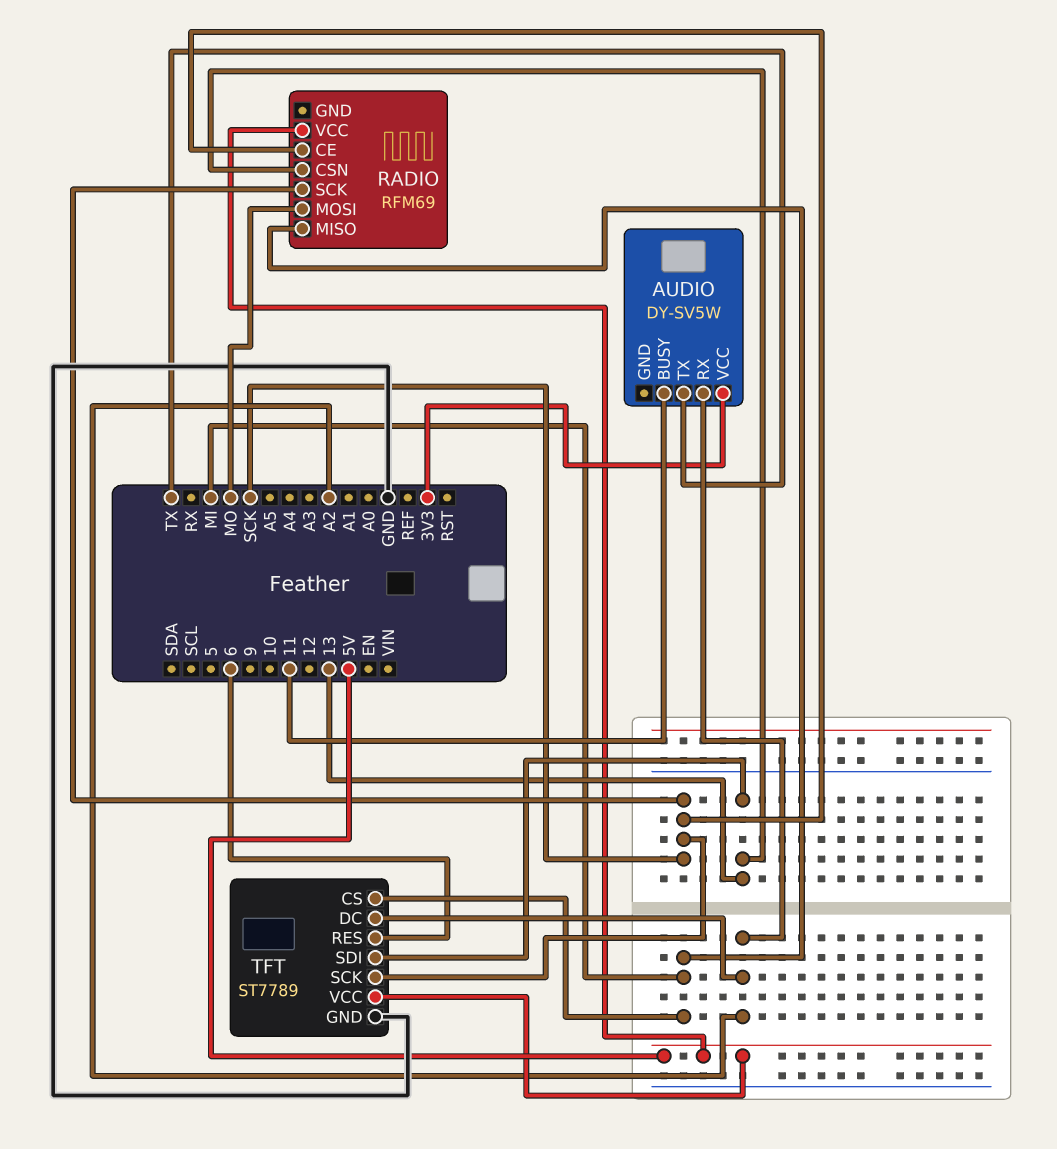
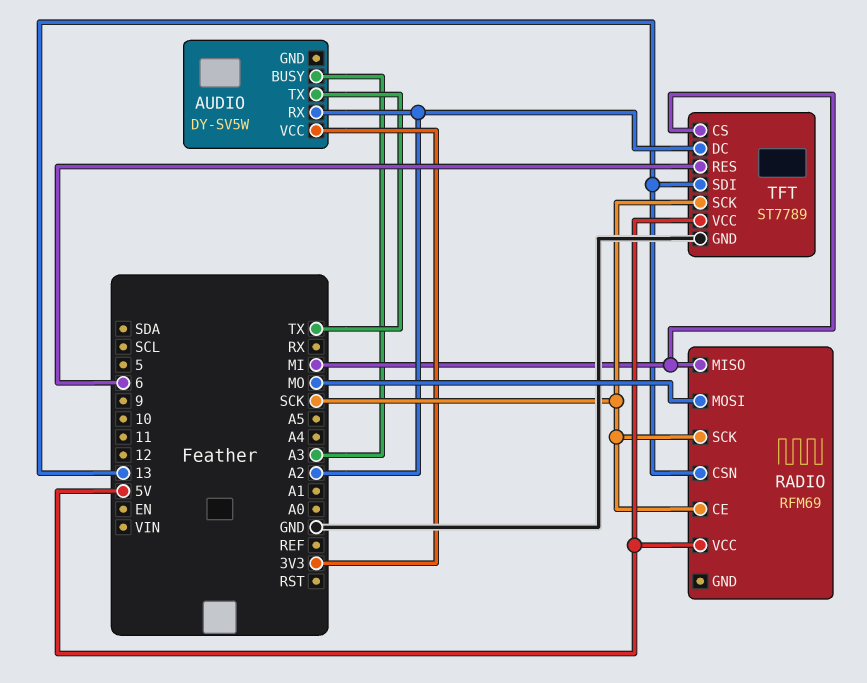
AUDIO pin BUSY: 11 -> A3

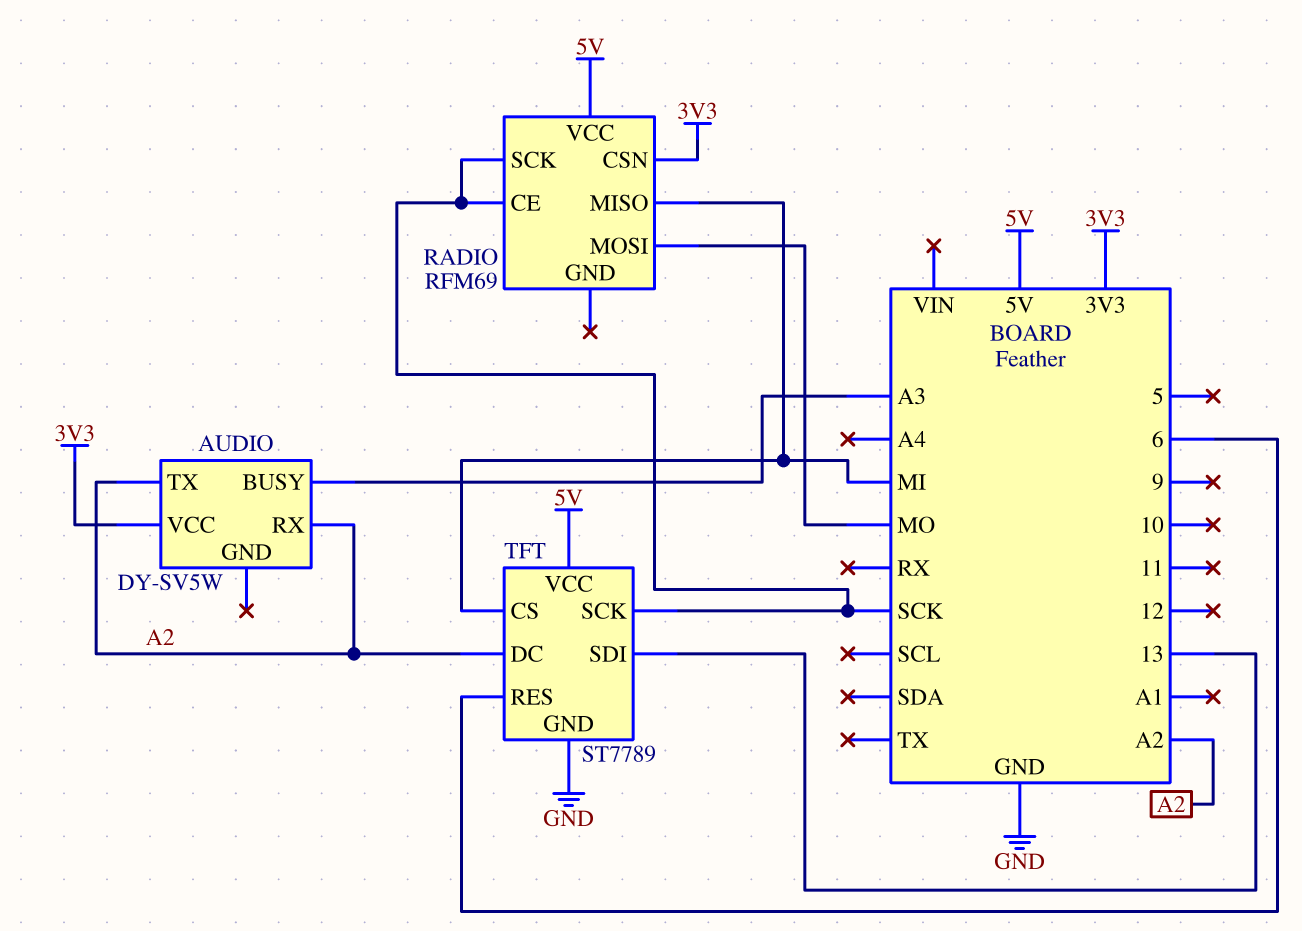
AUDIO pin TX: TX -> A2
RADIO pin CSN: 13 -> 3V3

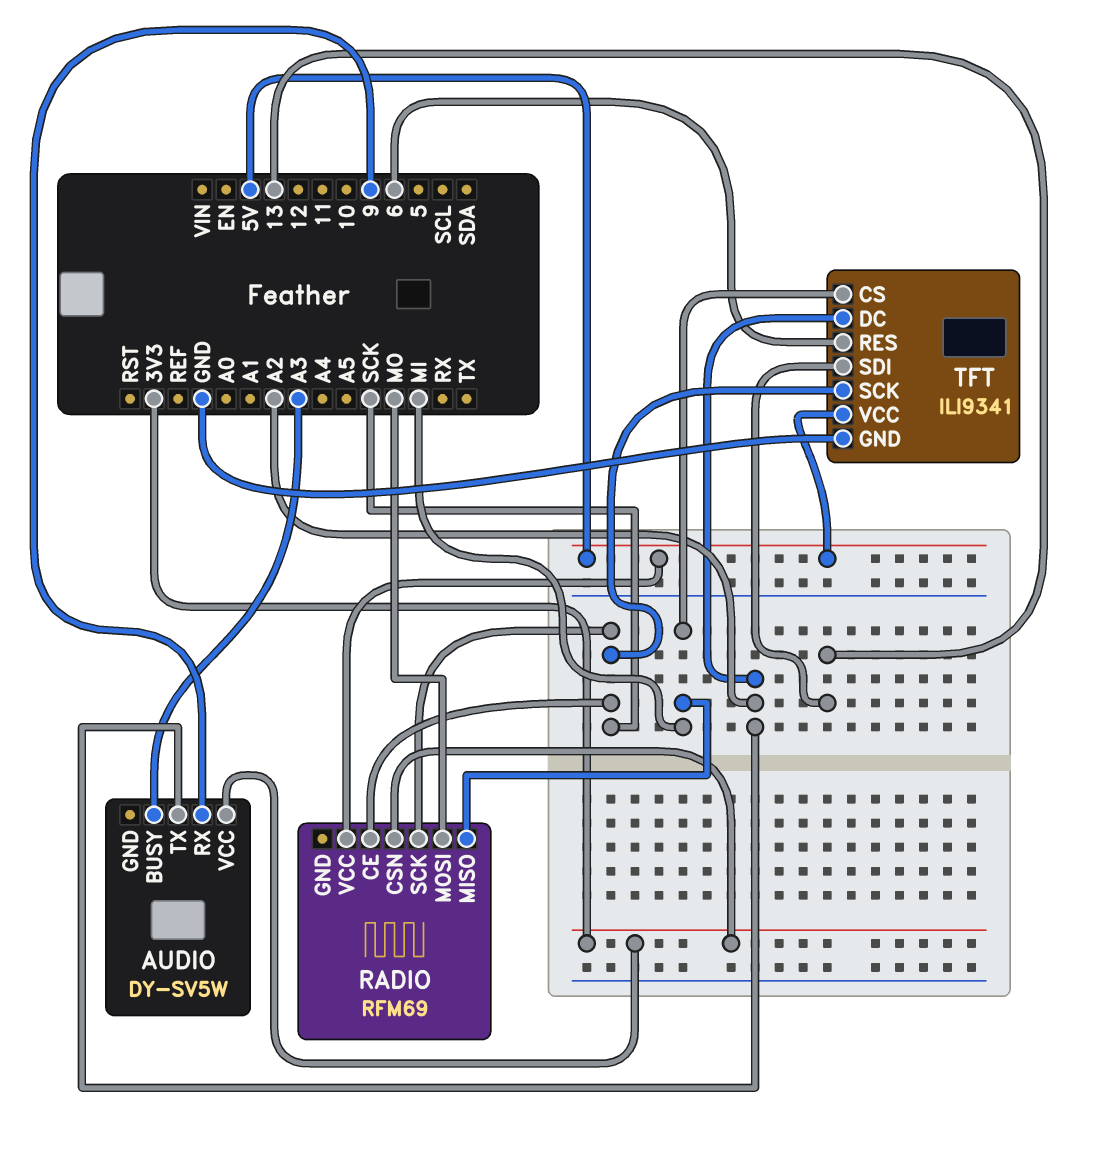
AUDIO pin RX: A2 -> 9
TFT: ST7789 -> ILI9341

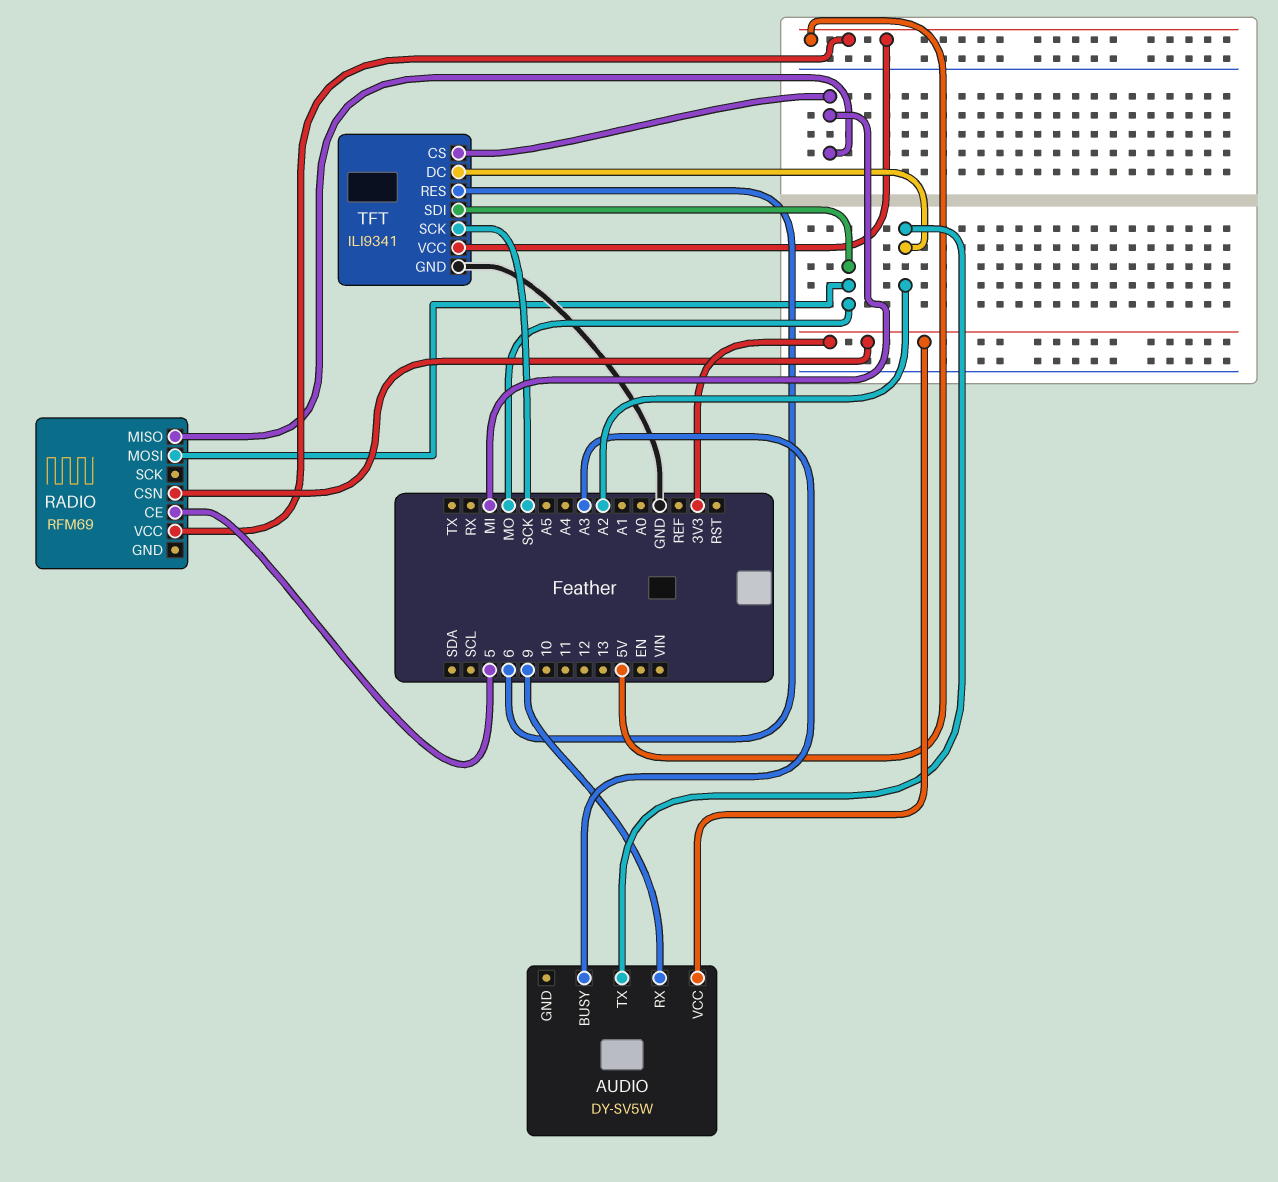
RADIO pin CE: SCK -> 5
RADIO pin SCK: SCK -> none
TFT pin SDI: 13 -> MO

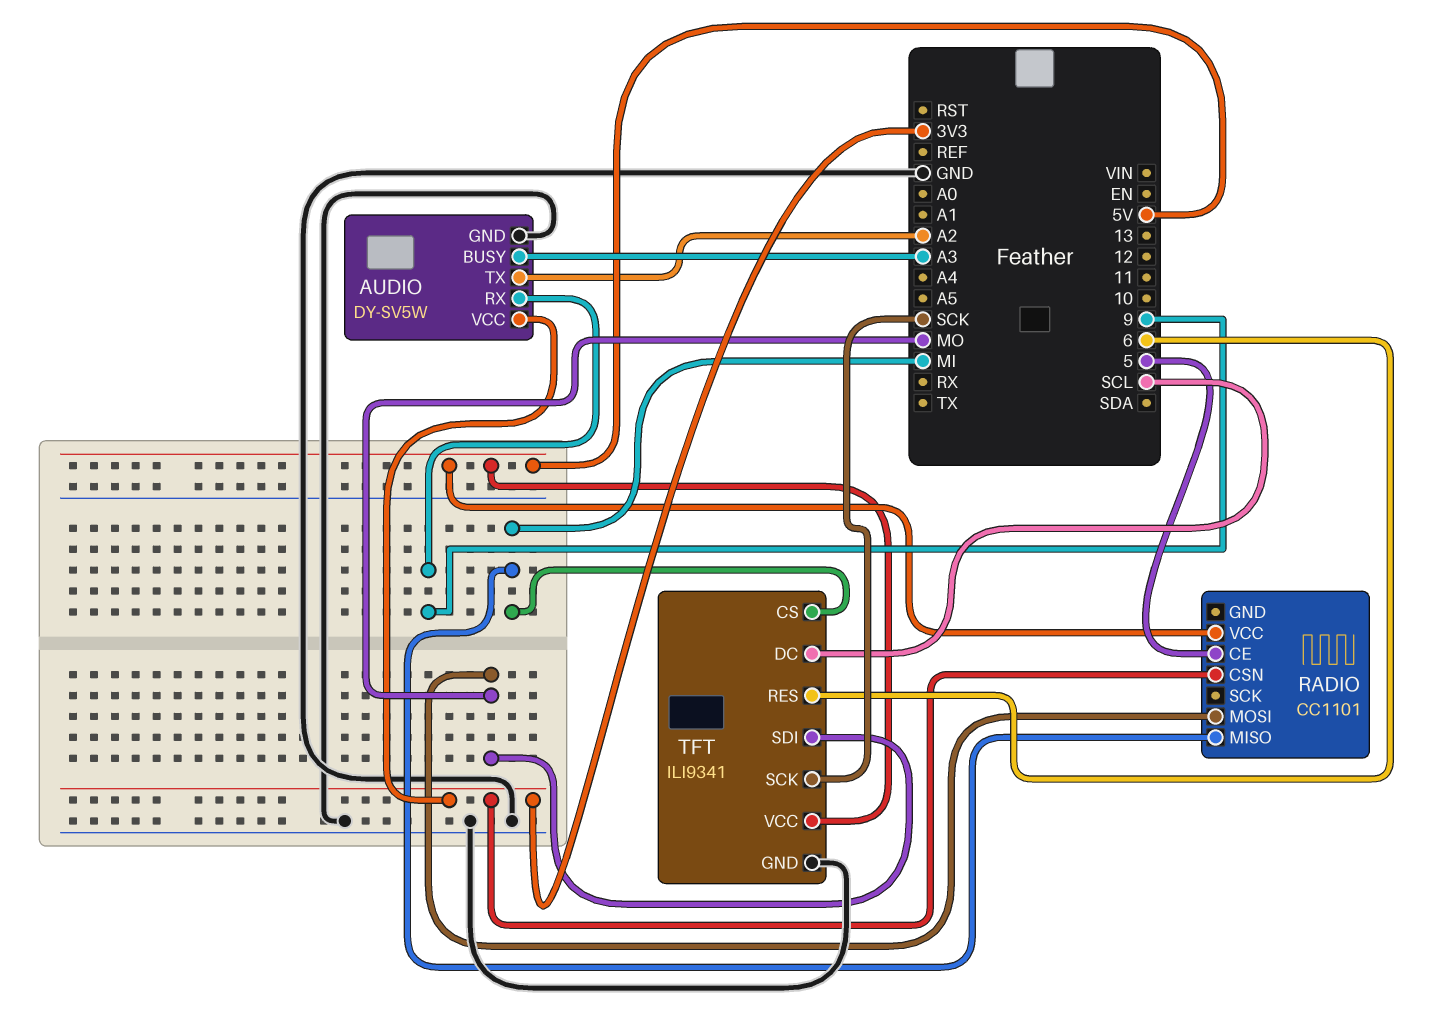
AUDIO pin GND: none -> GND
RADIO: RFM69 -> CC1101
TFT pin DC: A2 -> SCL

